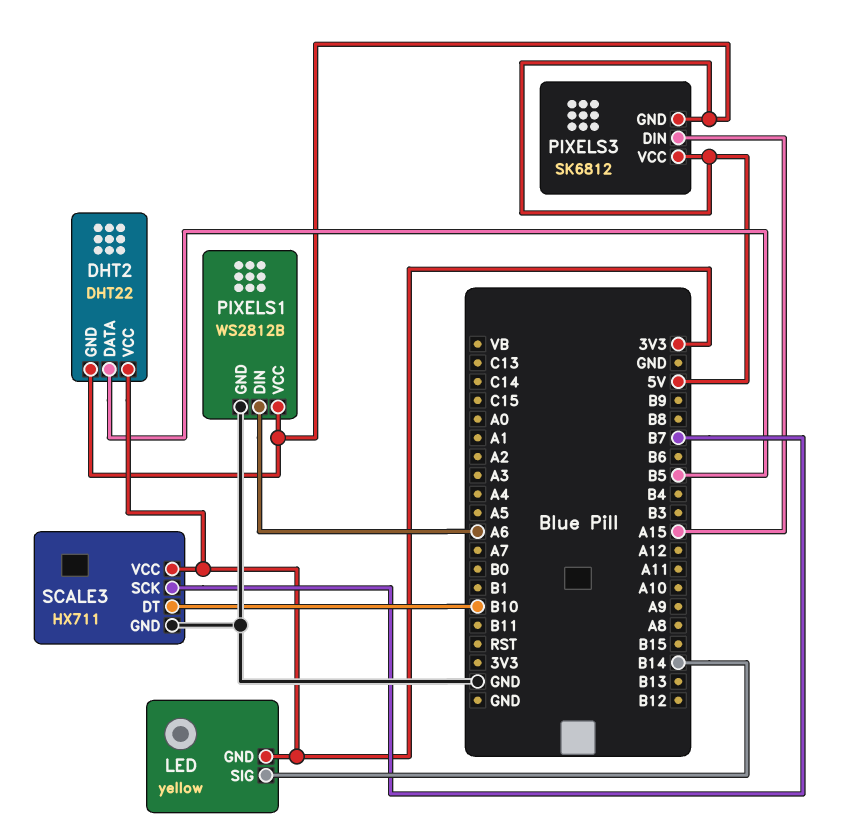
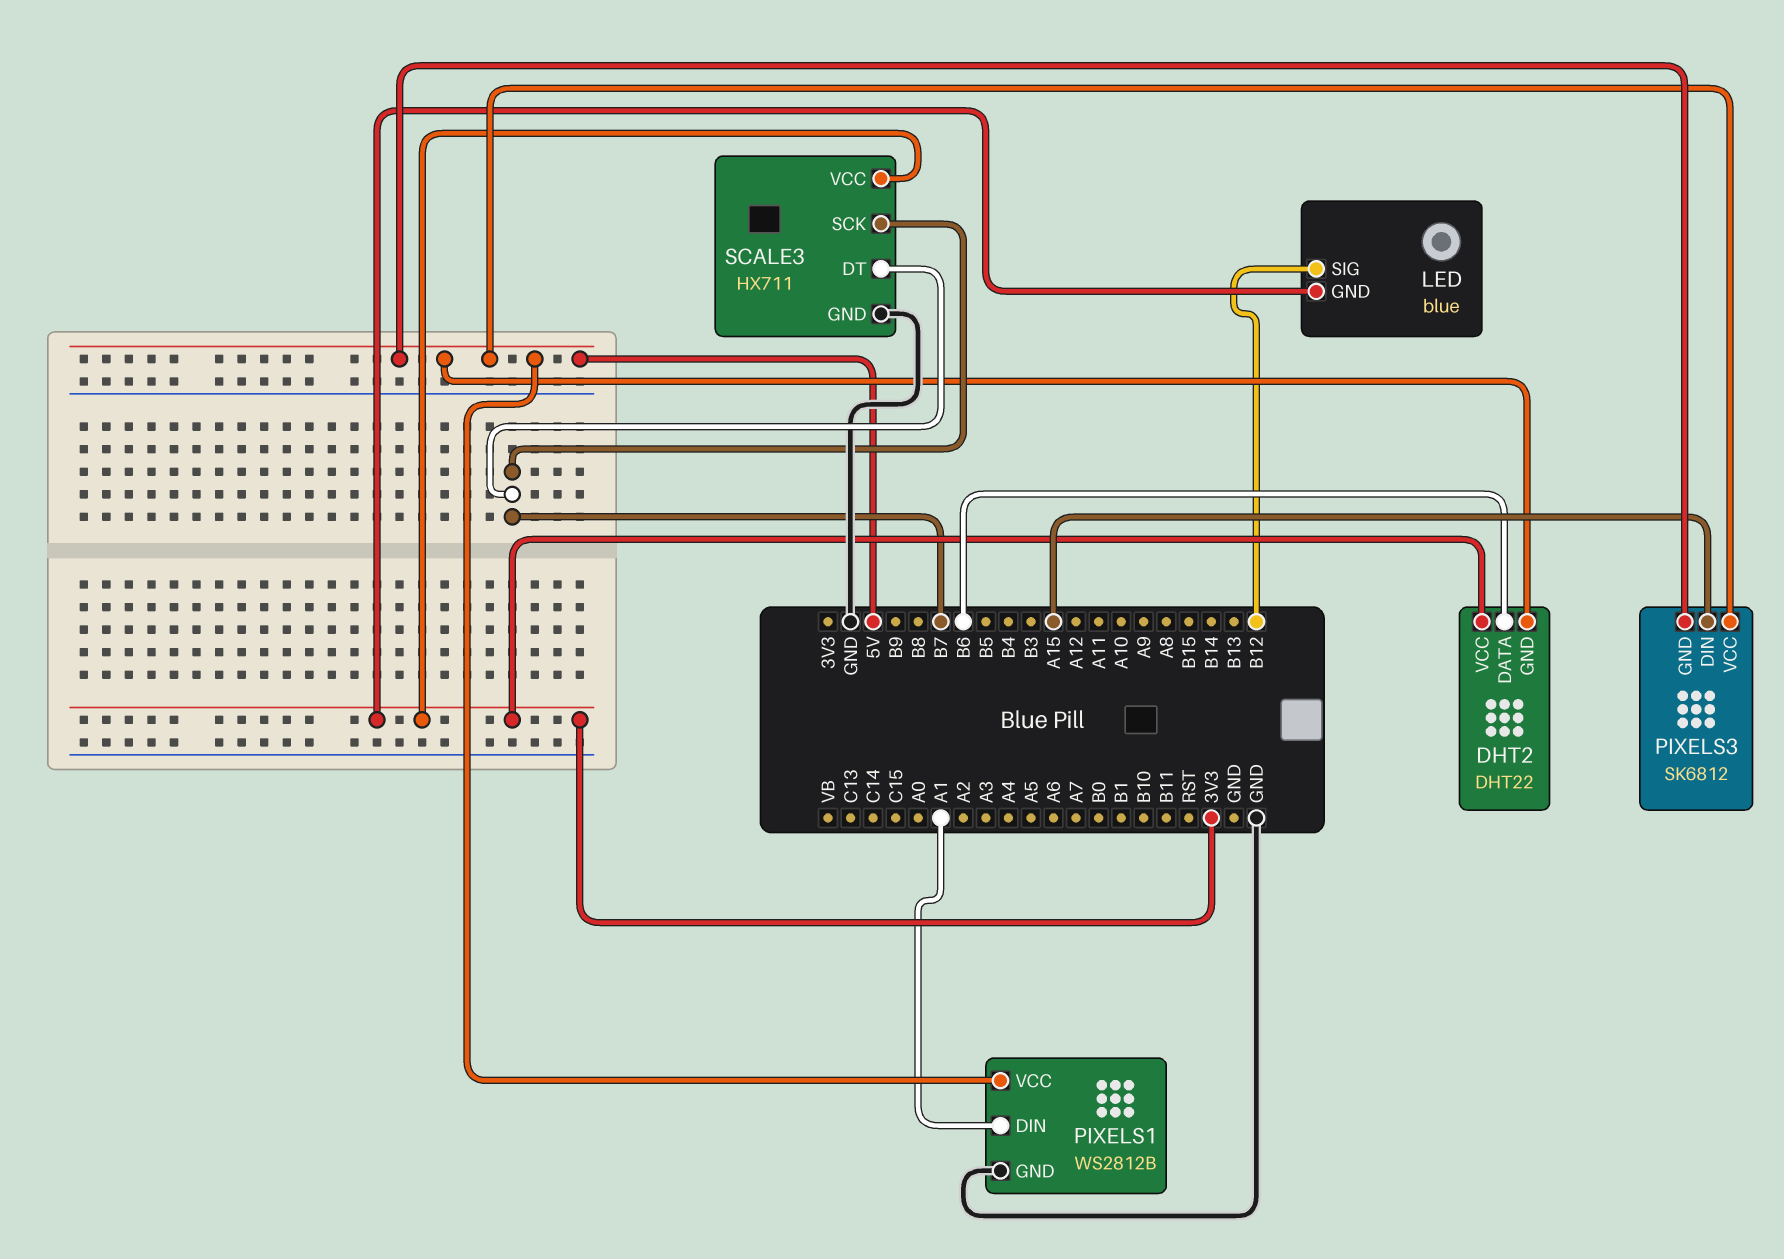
DHT2 pin DATA: B5 -> B6
LED: yellow -> blue
LED pin SIG: B14 -> B12
PIXELS1 pin DIN: A6 -> A1
SCALE3 pin DT: B10 -> B7

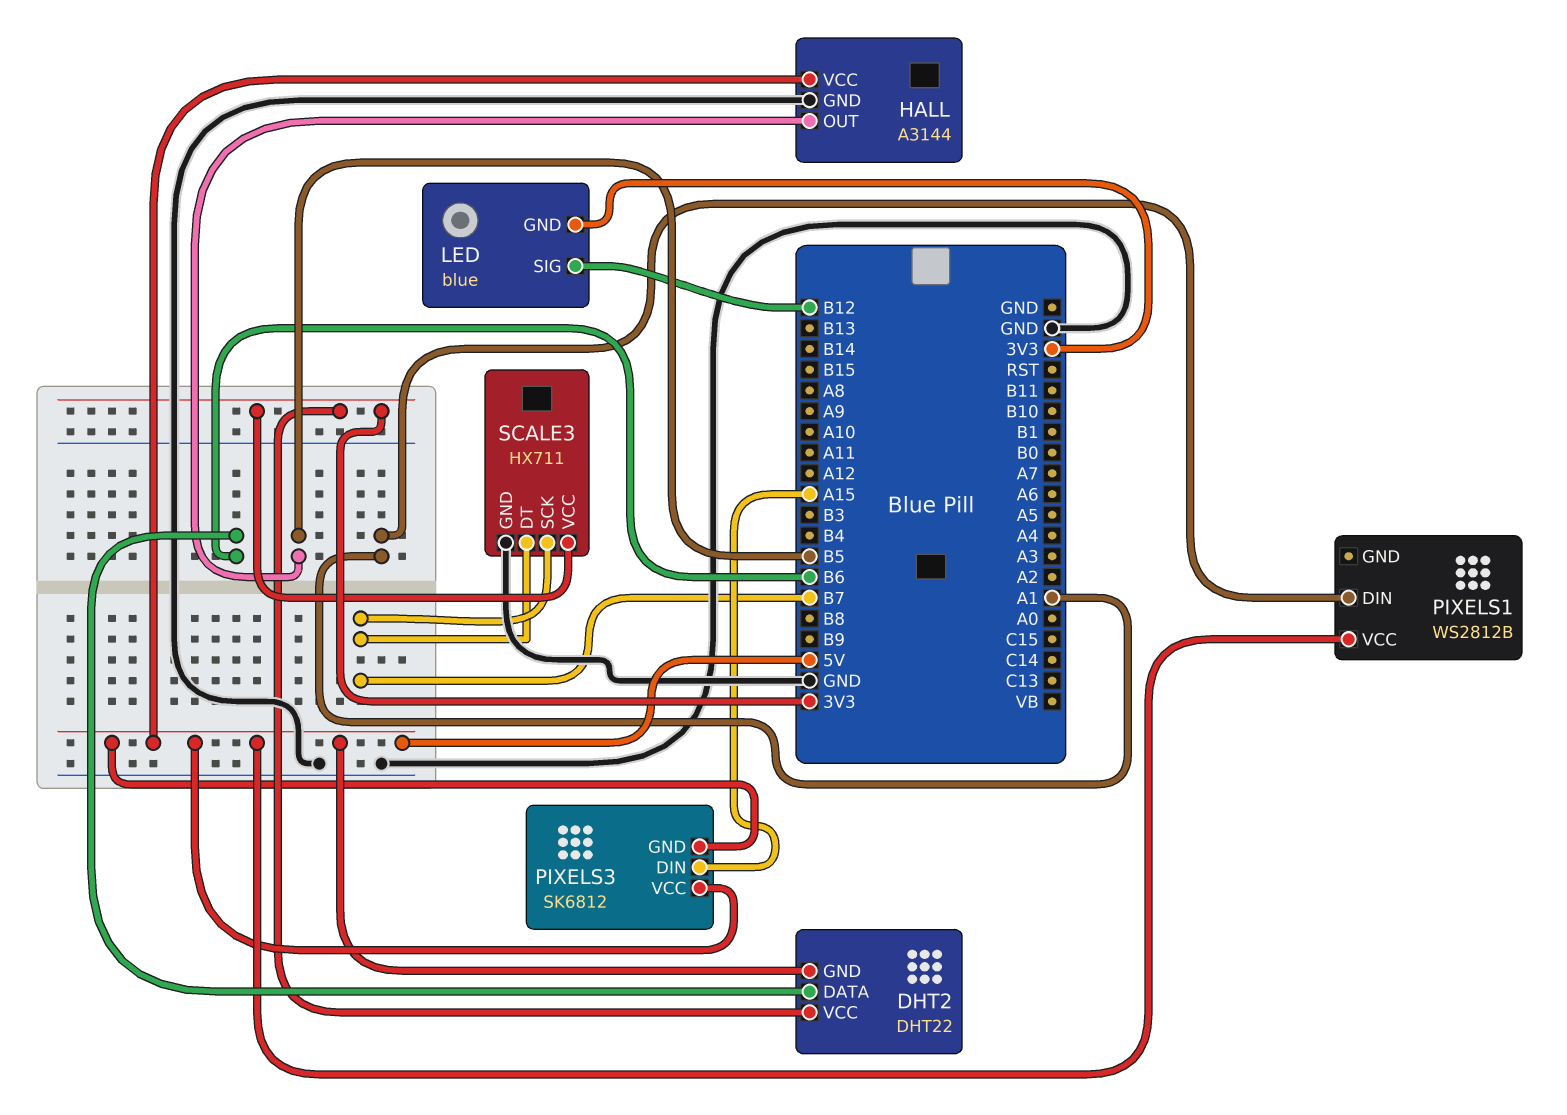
HALL: none -> A3144
HALL pin GND: none -> GND
HALL pin OUT: none -> B5
HALL pin VCC: none -> 5V
PIXELS1 pin GND: GND -> none

